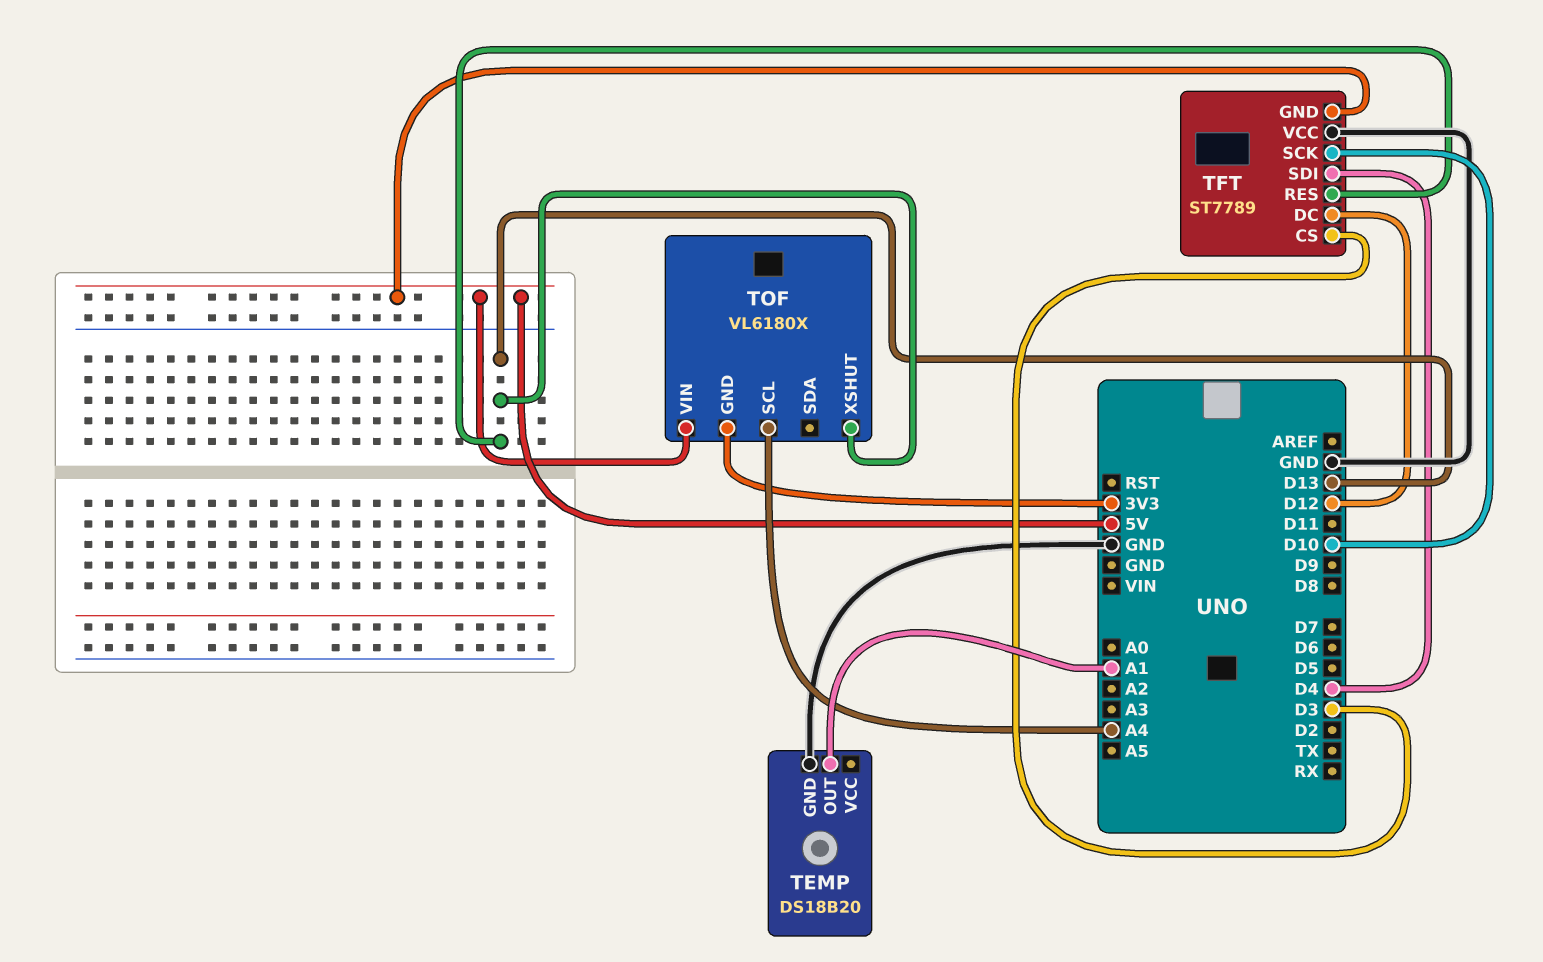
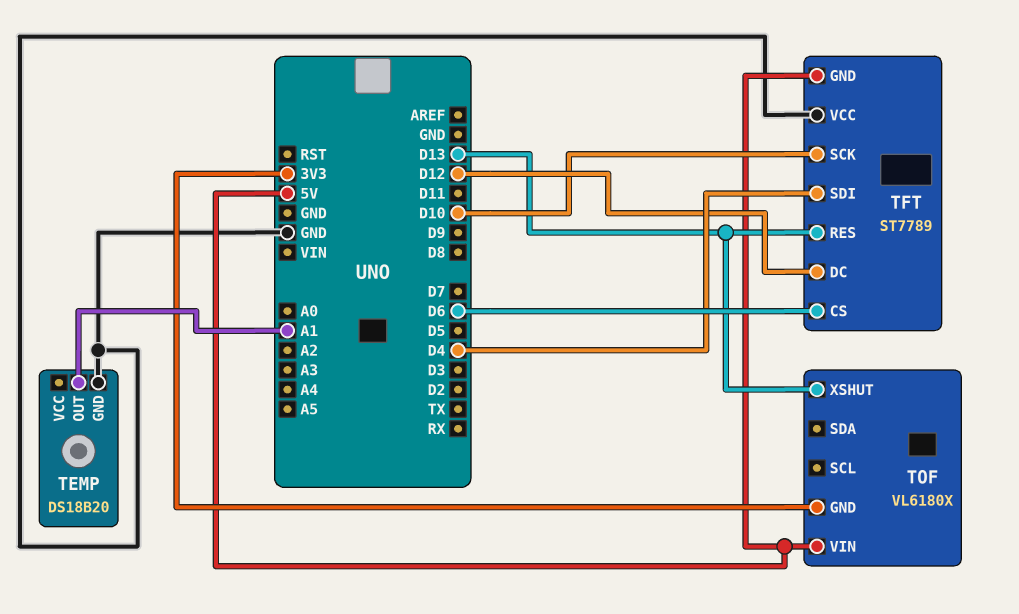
TFT pin CS: D3 -> D6
TOF pin SCL: A4 -> none

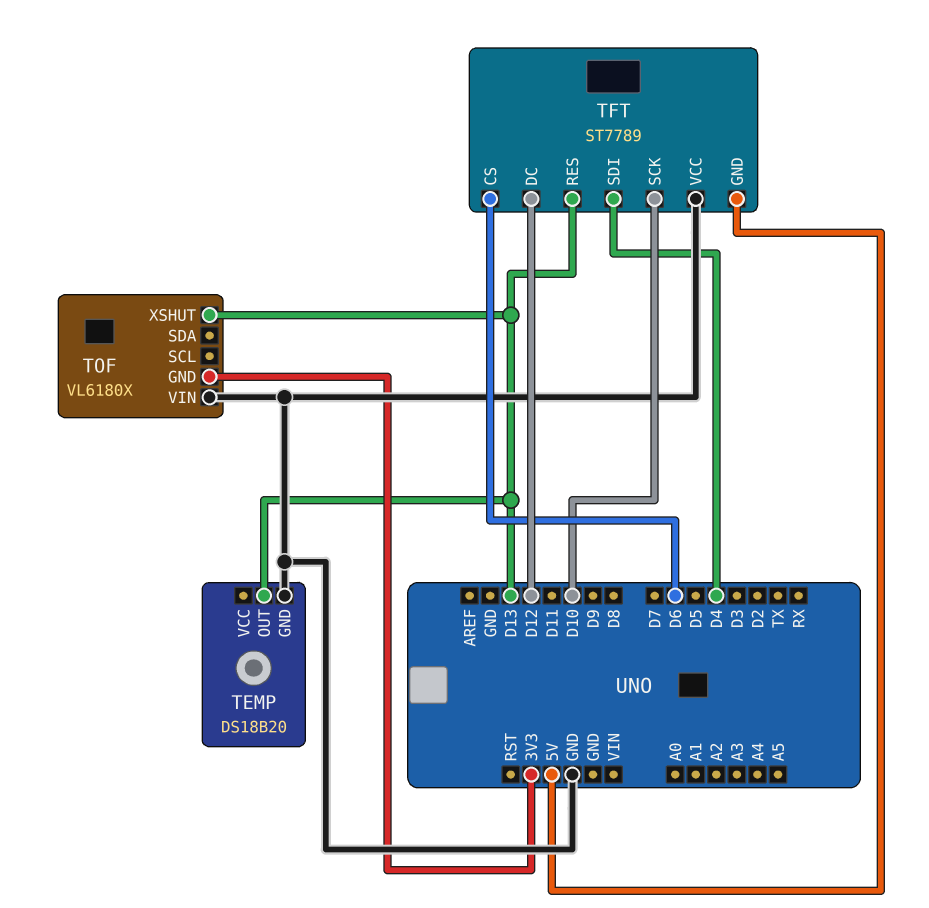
TEMP pin OUT: A1 -> D13
TOF pin VIN: 5V -> GND

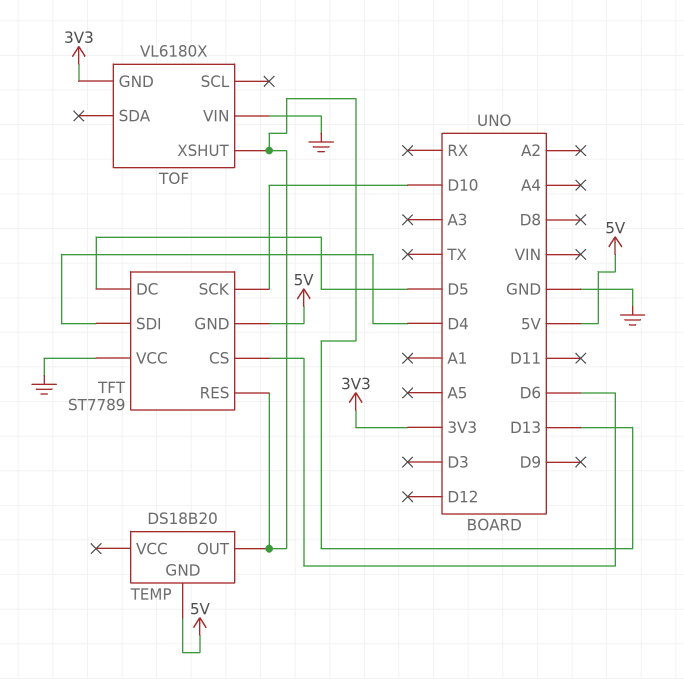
TEMP pin GND: GND -> 5V
TFT pin DC: D12 -> D5

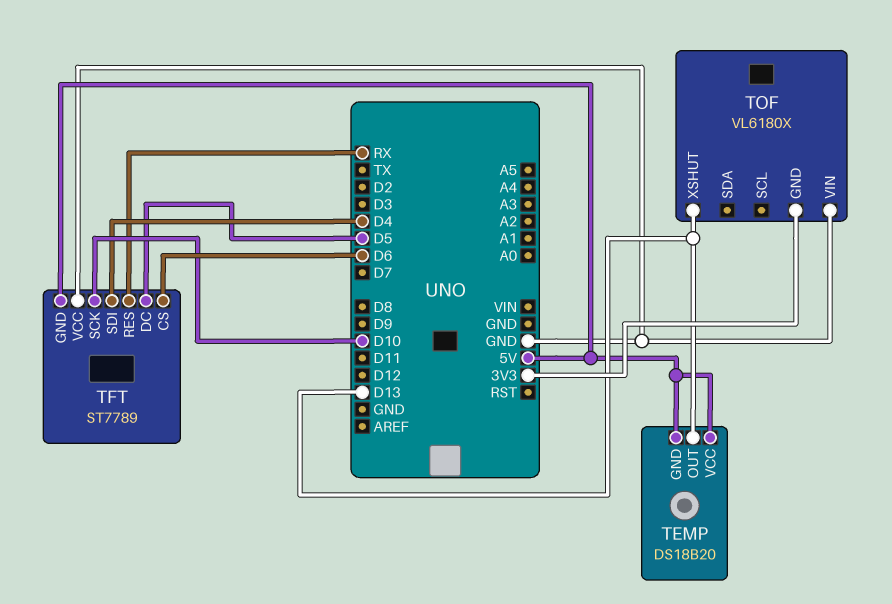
TEMP pin VCC: none -> 5V
TFT pin RES: D13 -> RX

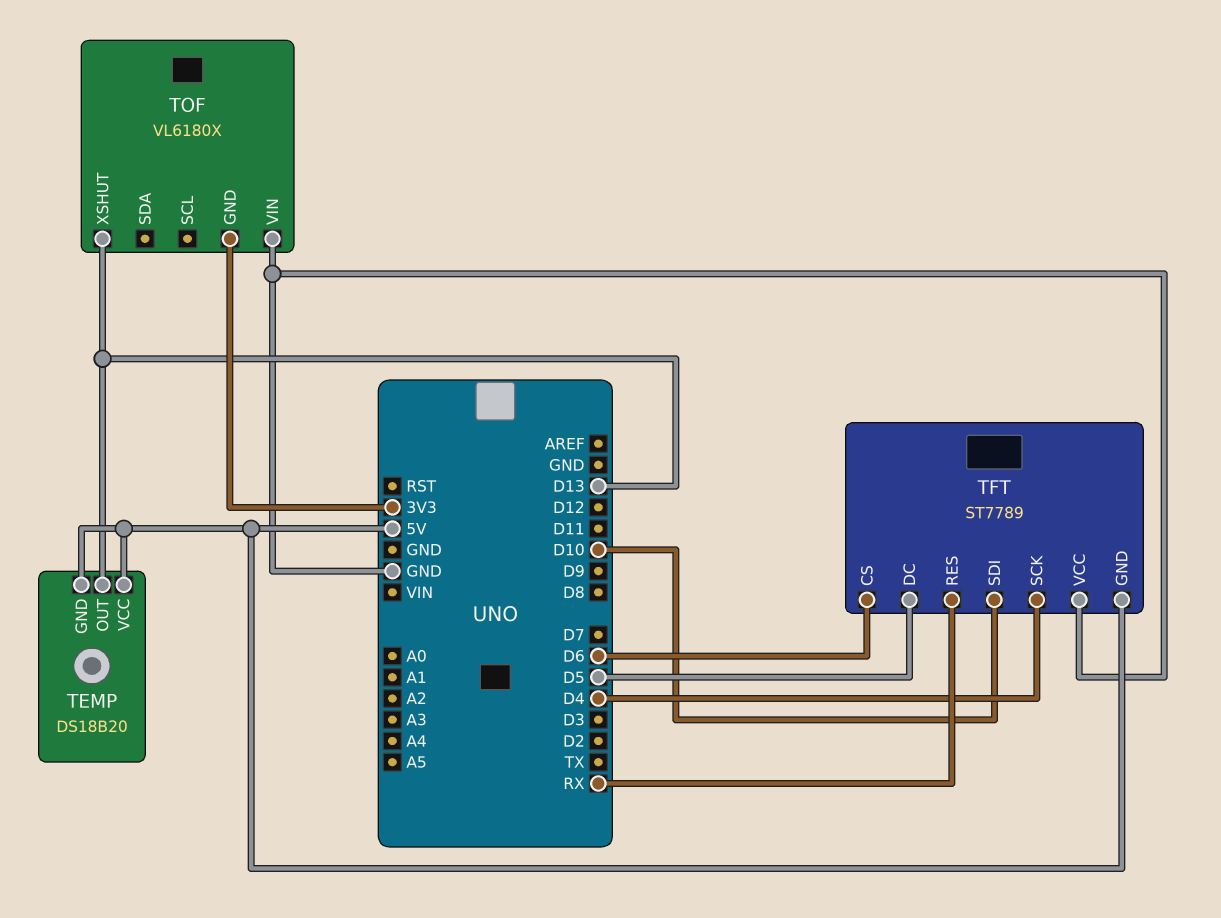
TFT pin SCK: D10 -> D4
TFT pin SDI: D4 -> D10

